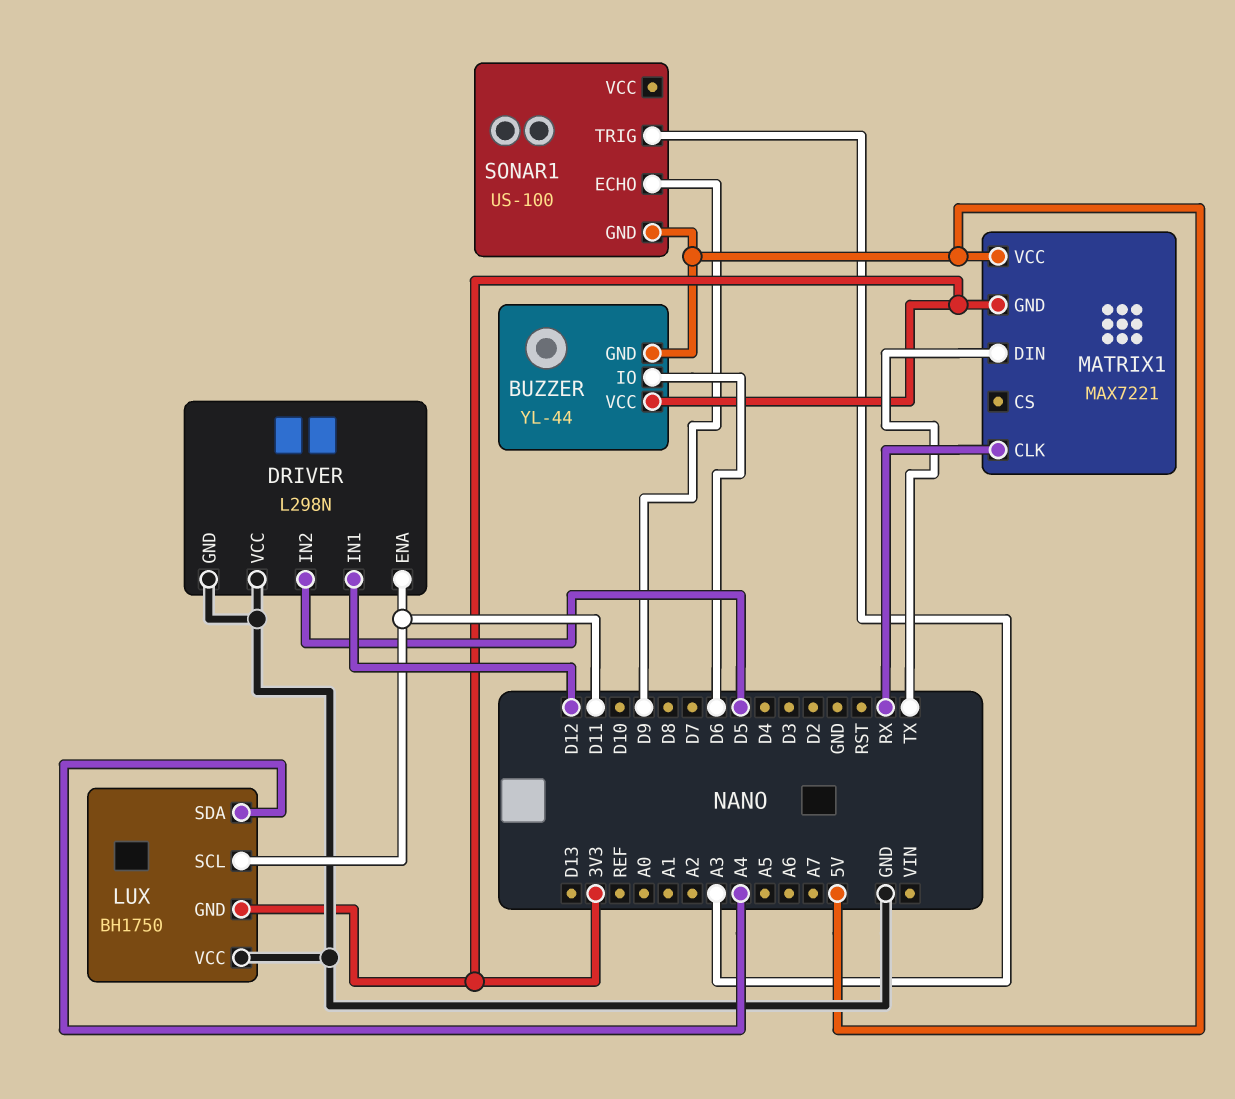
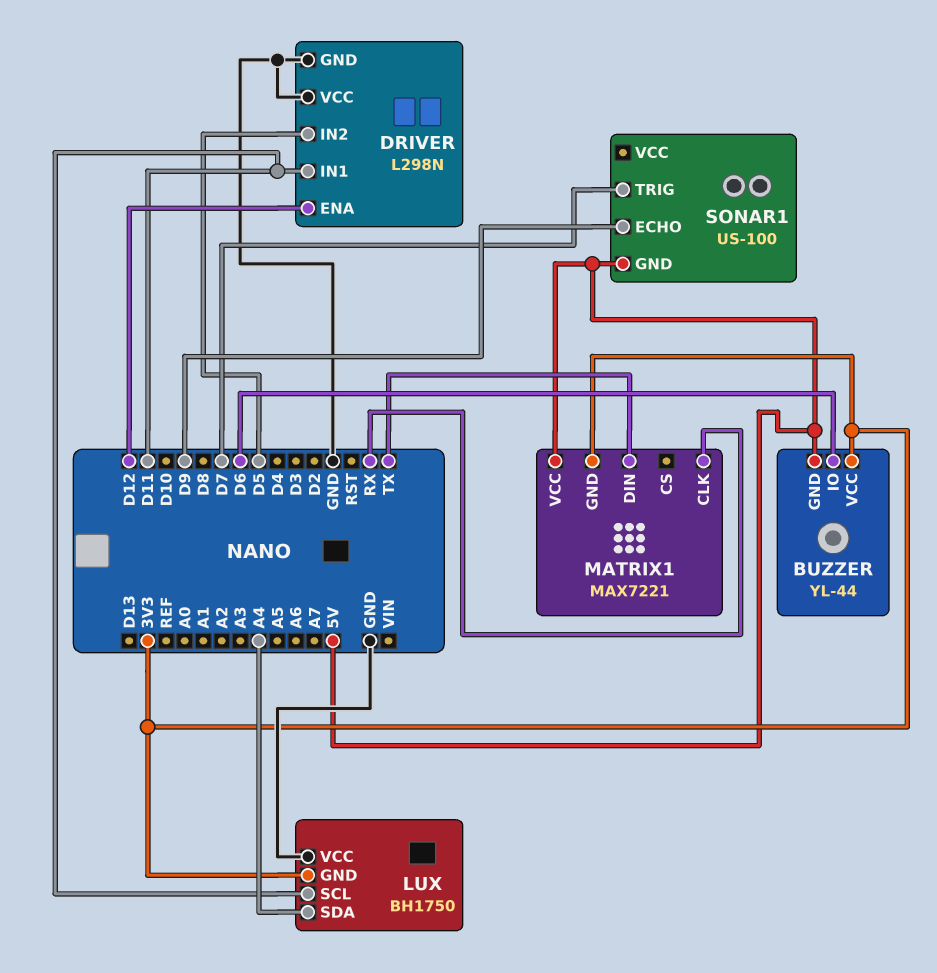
DRIVER pin ENA: D11 -> D12
DRIVER pin IN1: D12 -> D11
SONAR1 pin TRIG: A3 -> D7

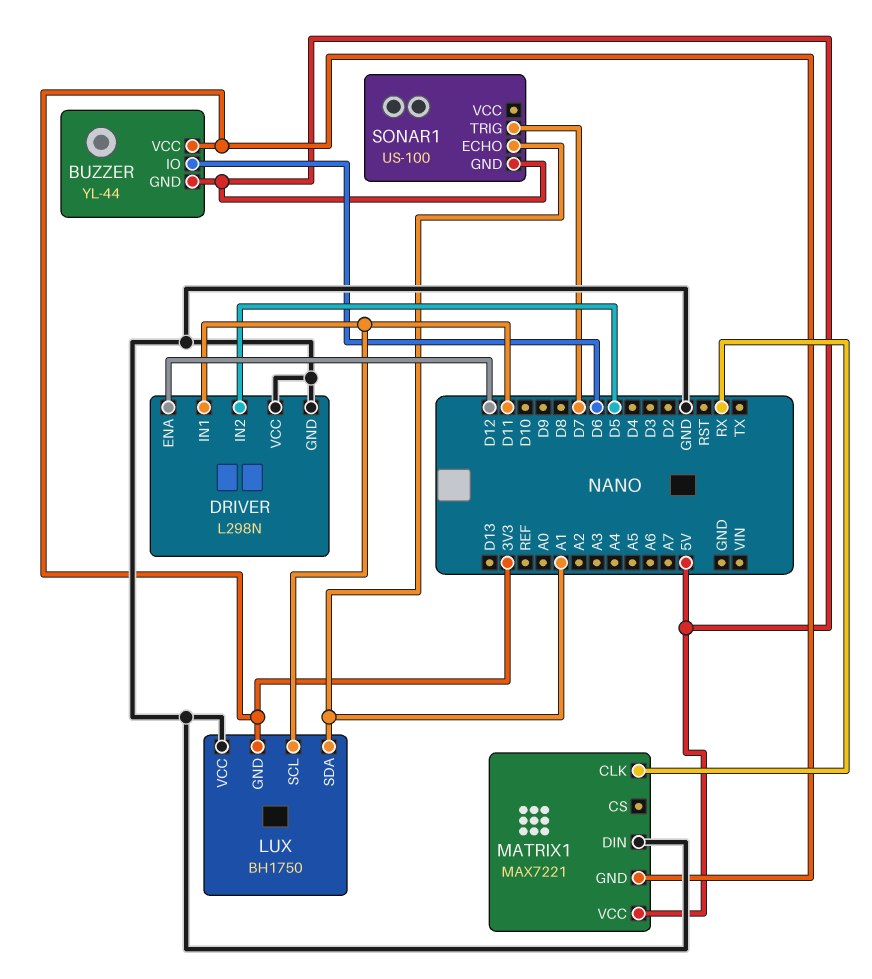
LUX pin SDA: A4 -> A1
MATRIX1 pin DIN: TX -> GND
SONAR1 pin ECHO: D9 -> A1

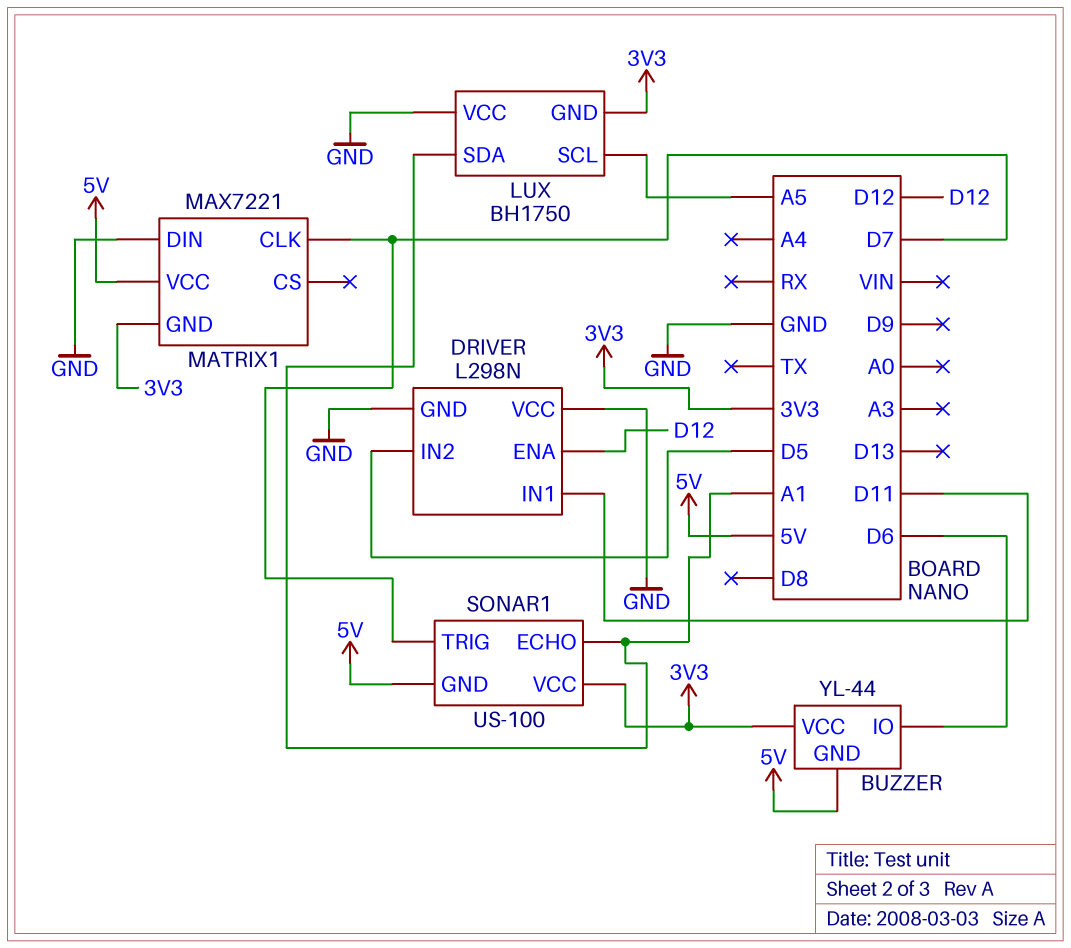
LUX pin SCL: D11 -> A5
MATRIX1 pin CLK: RX -> D7
SONAR1 pin VCC: none -> 3V3

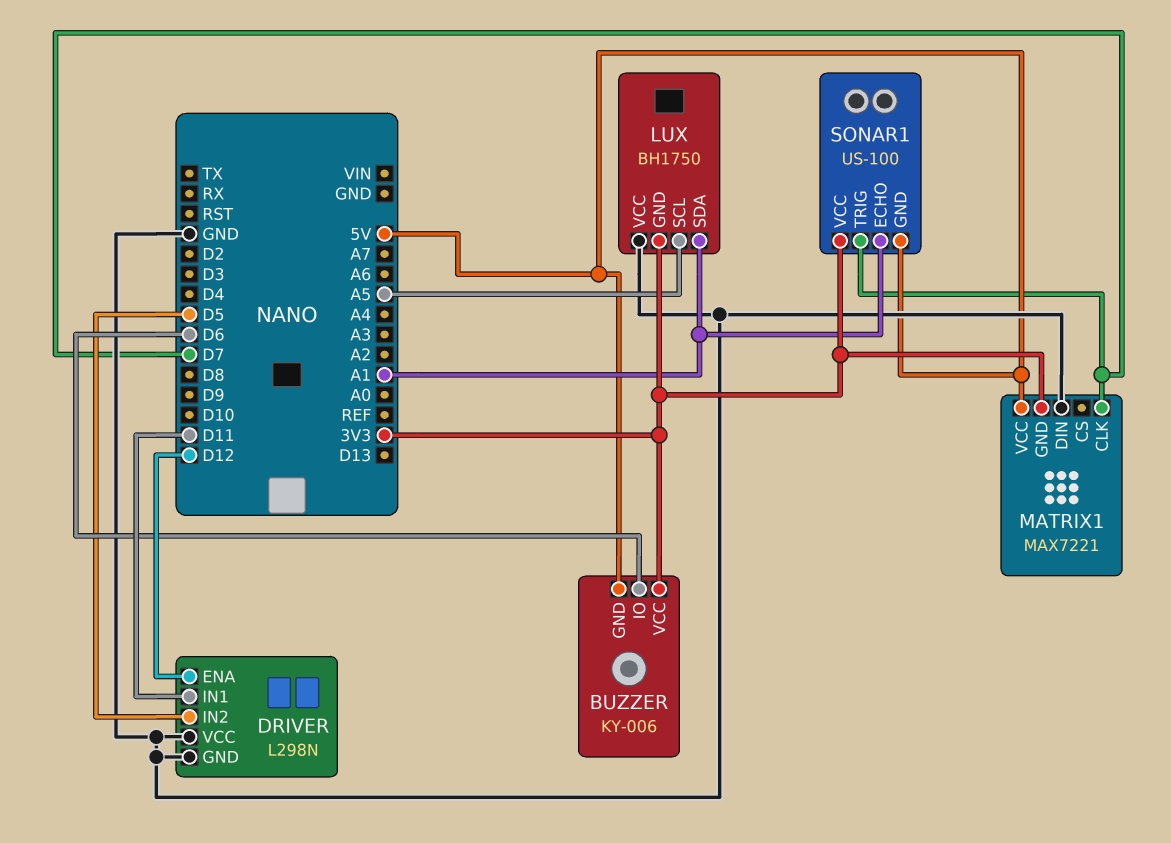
BUZZER: YL-44 -> KY-006

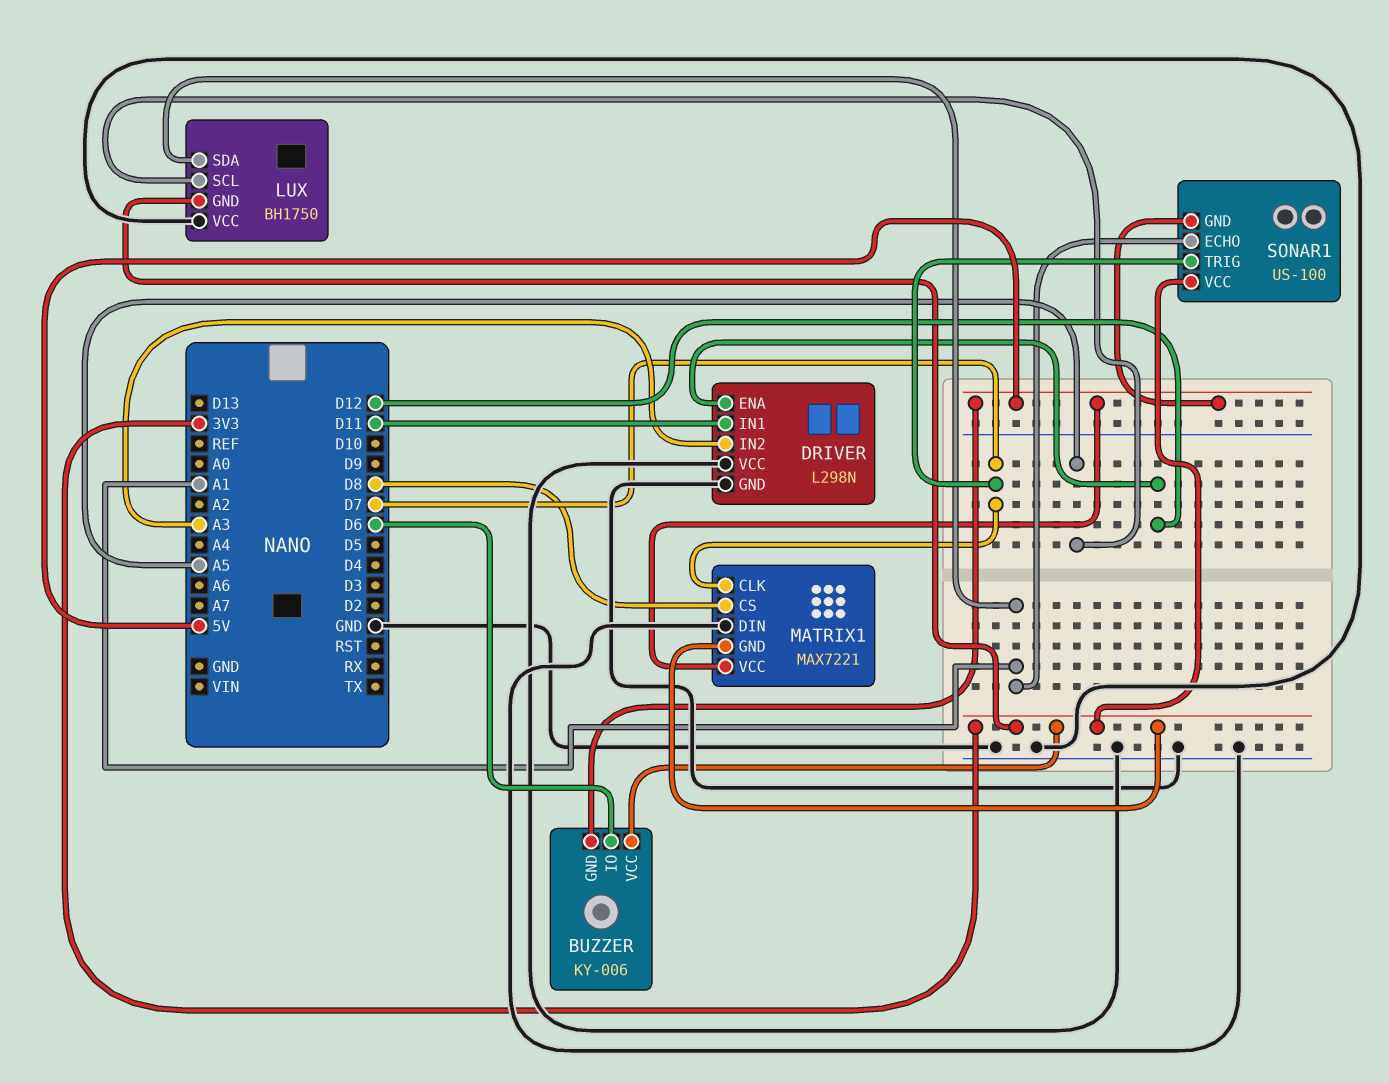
DRIVER pin IN2: D5 -> A3
MATRIX1 pin CS: none -> D8

